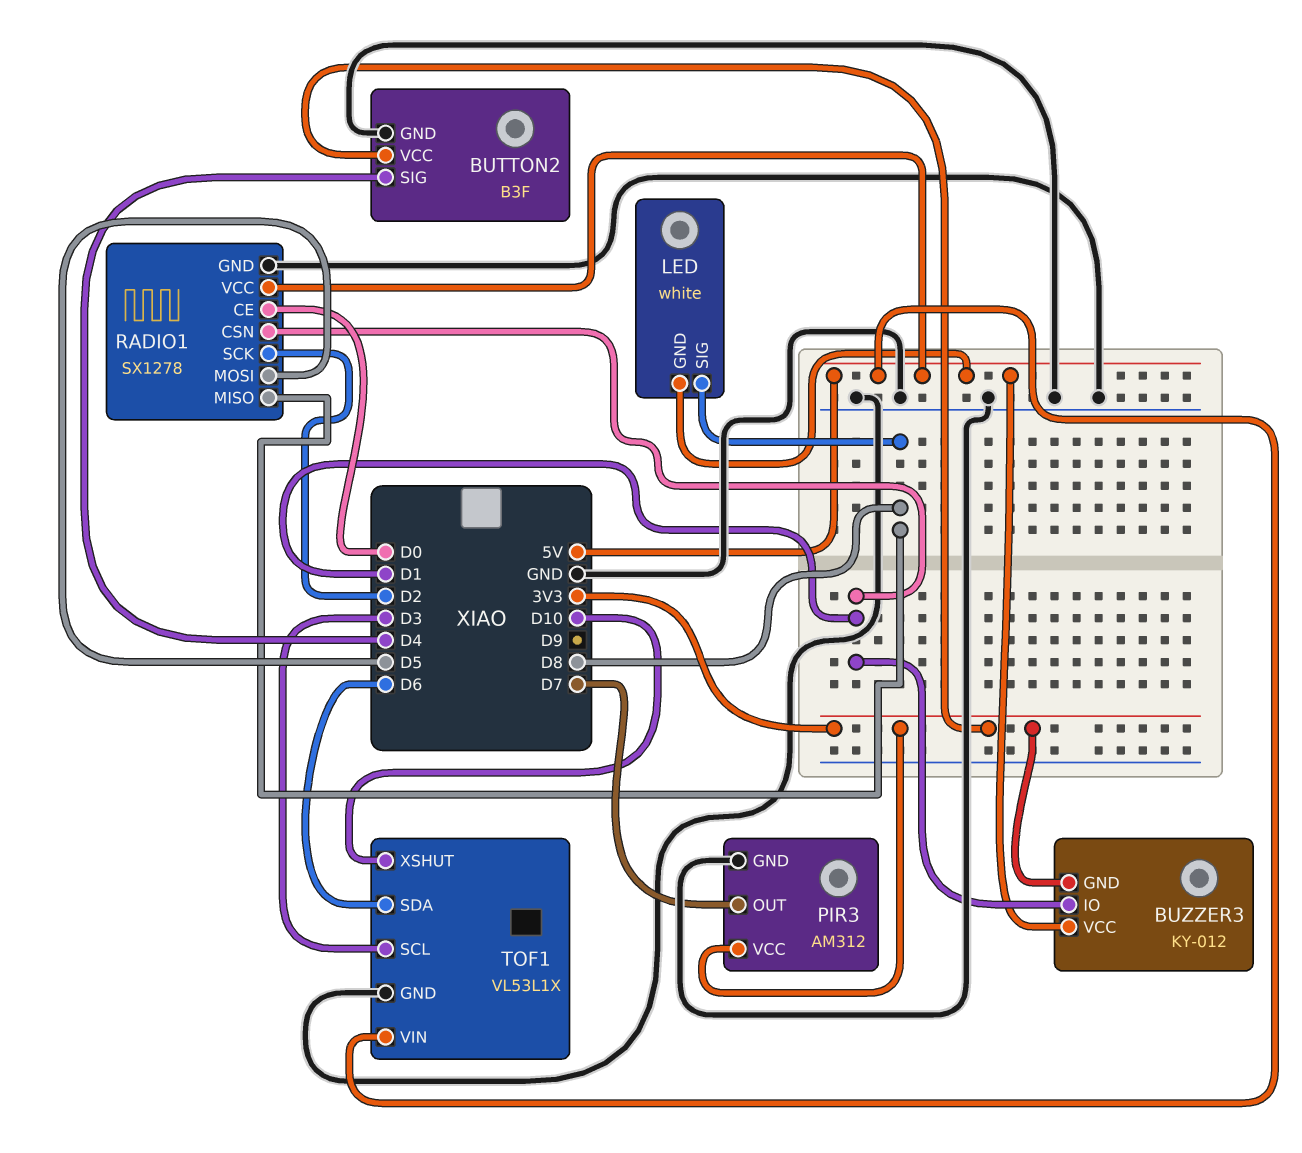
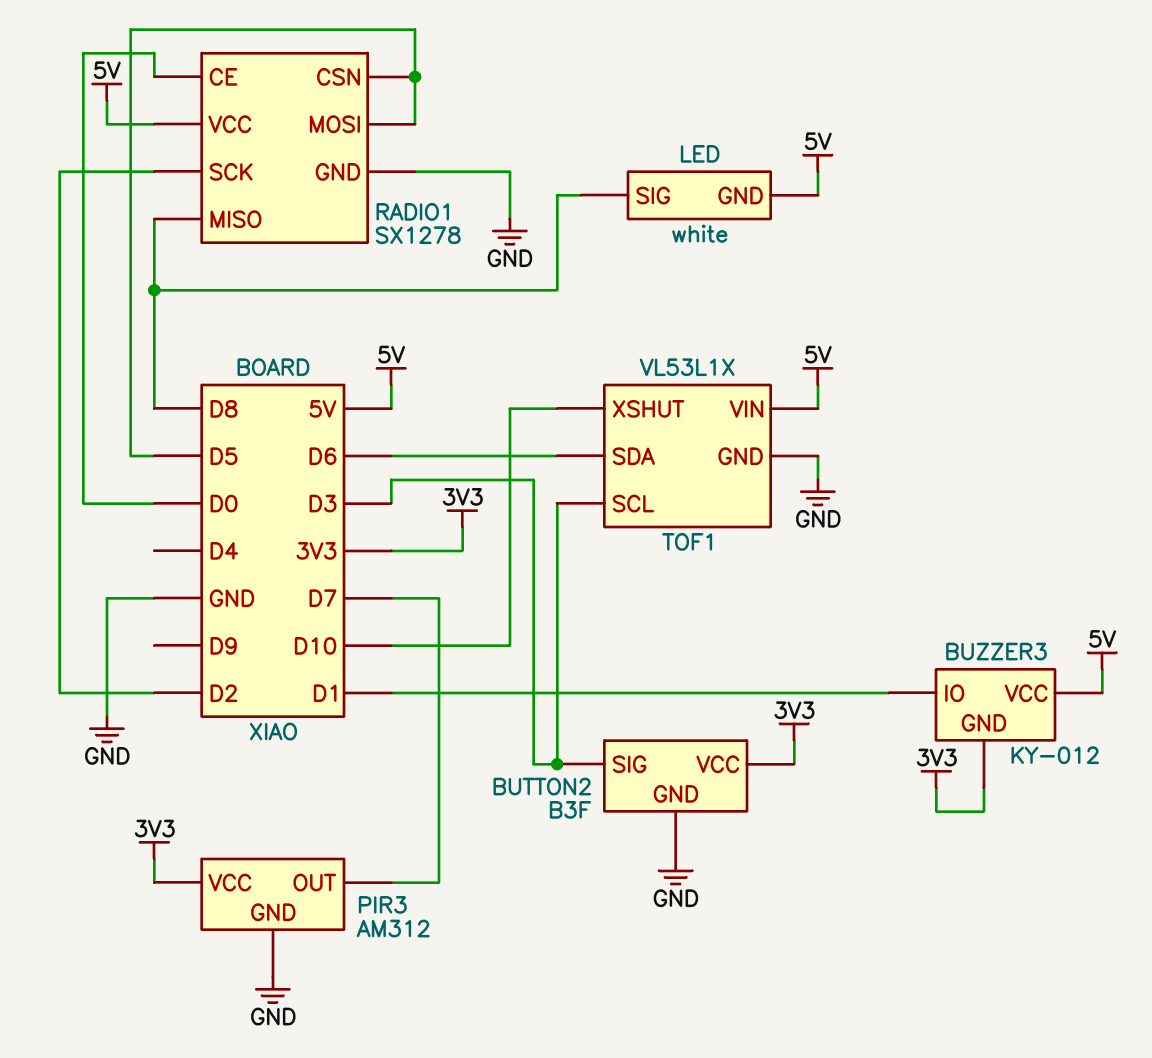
BUTTON2 pin SIG: D4 -> D3
RADIO1 pin CSN: D1 -> D5

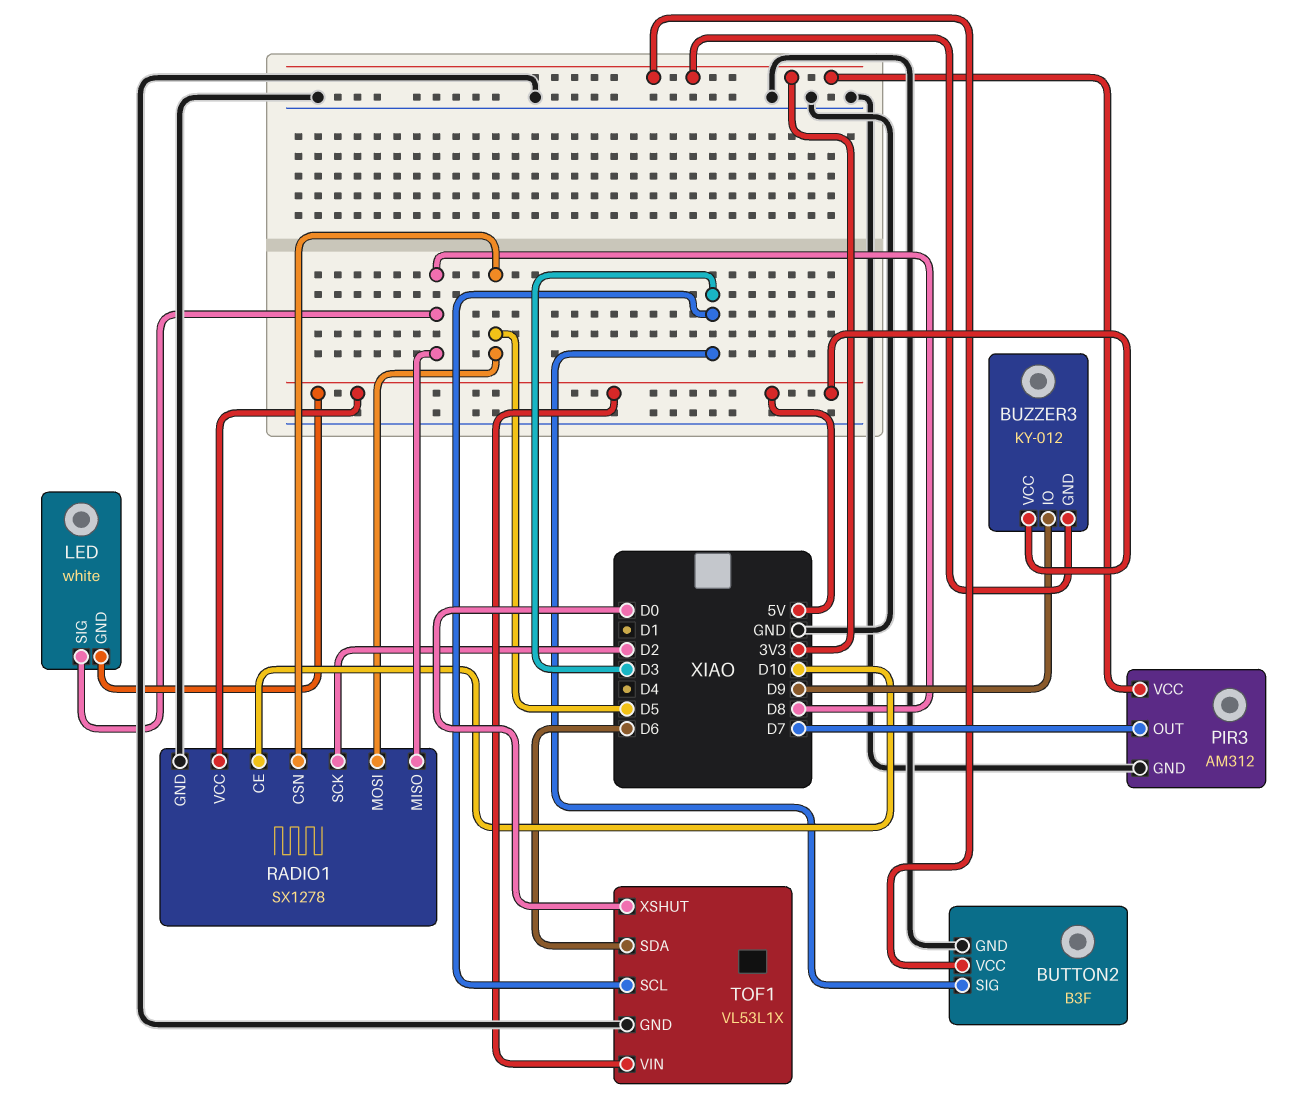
BUZZER3 pin IO: D1 -> D9
RADIO1 pin CE: D0 -> D10
TOF1 pin XSHUT: D10 -> D0

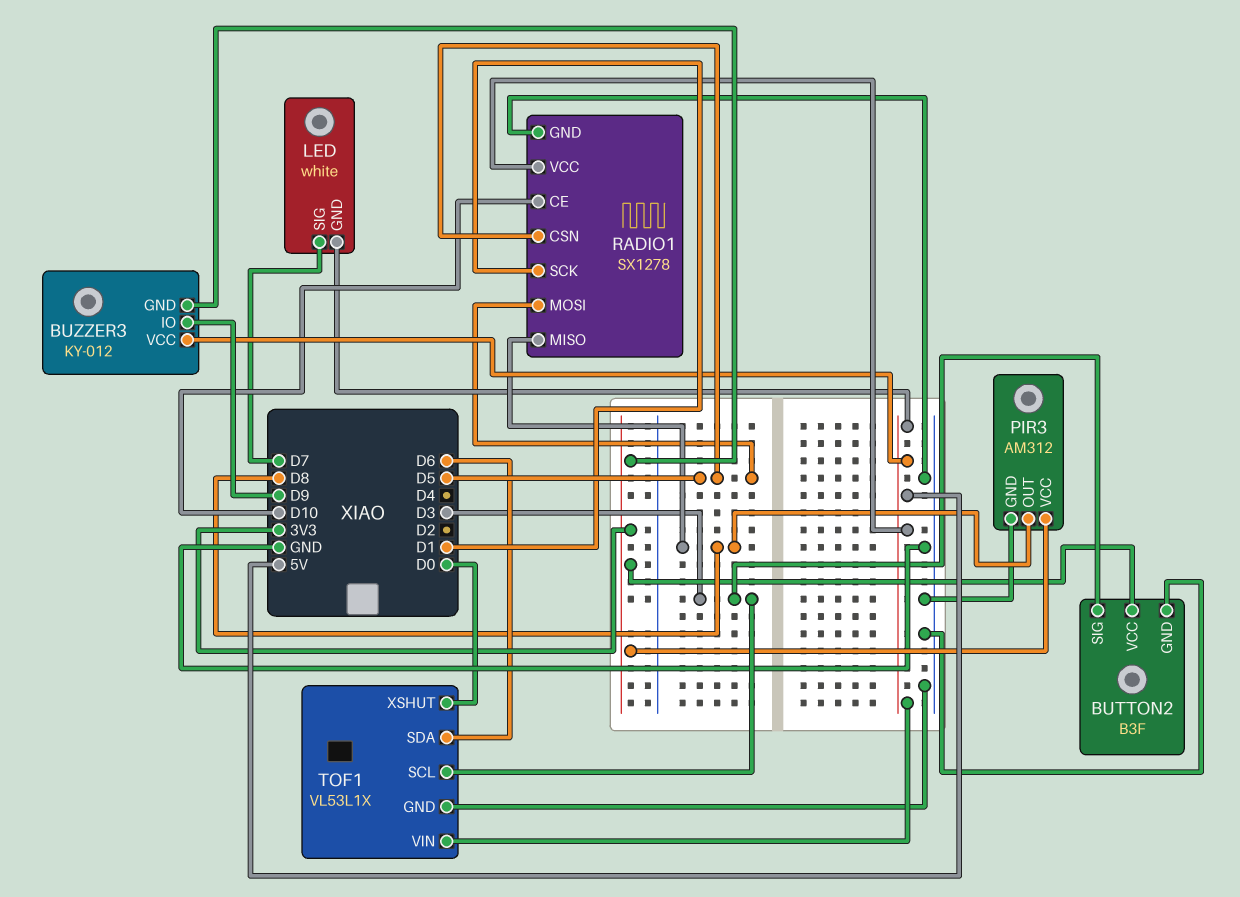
LED pin SIG: D8 -> D7
PIR3 pin OUT: D7 -> D8
RADIO1 pin SCK: D2 -> D1

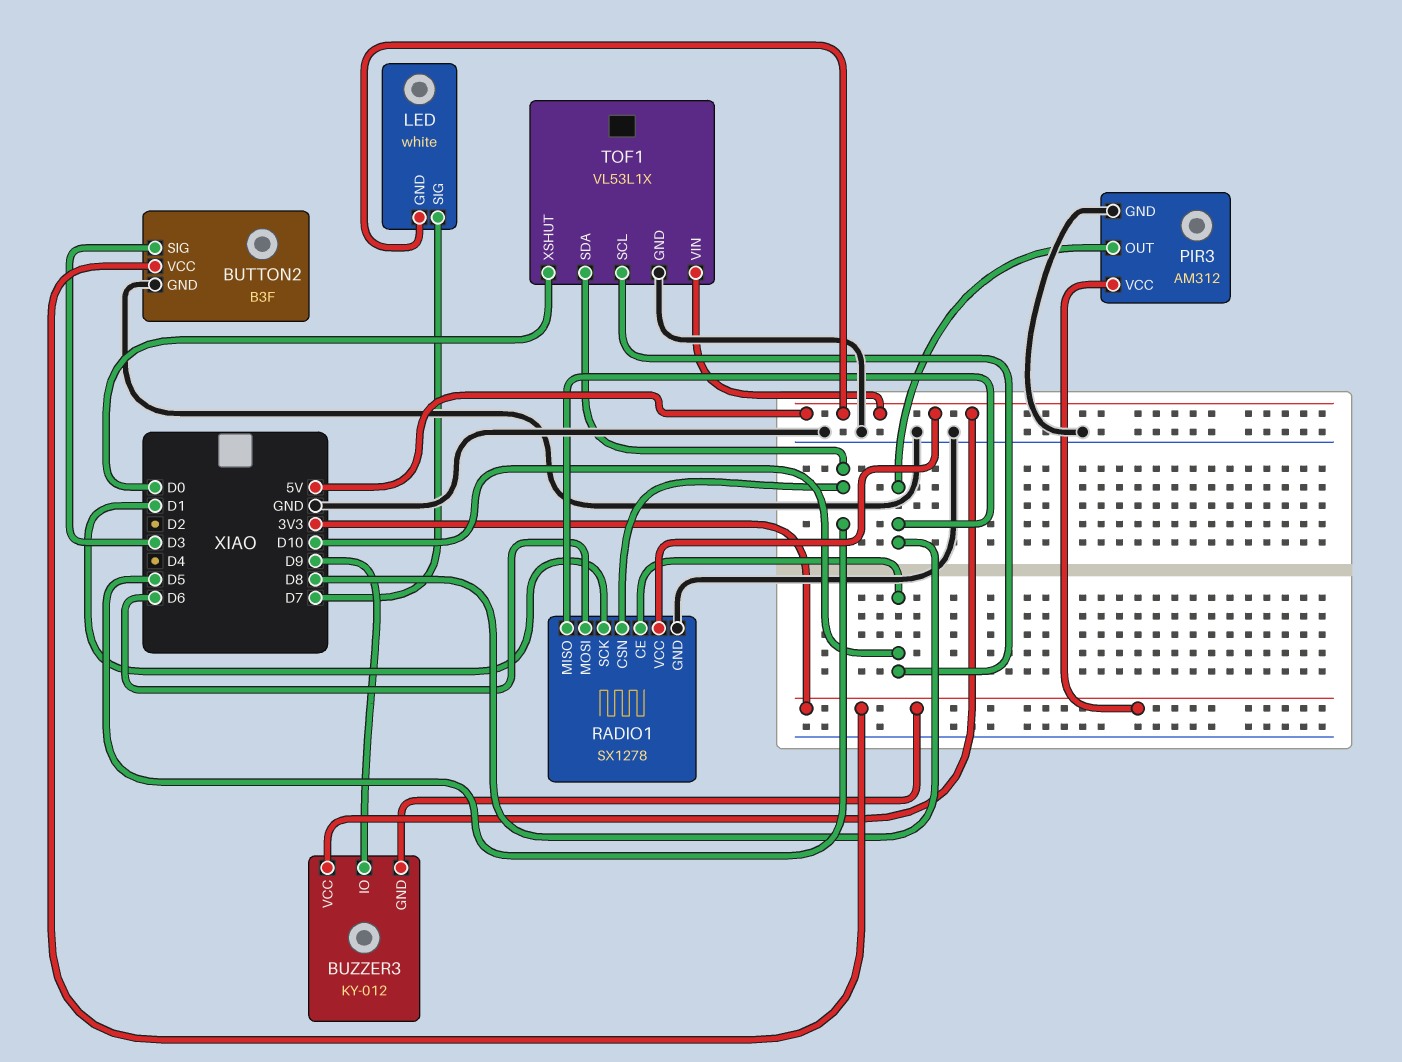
RADIO1 pin MOSI: D5 -> D6
TOF1 pin SCL: D3 -> D10
TOF1 pin SDA: D6 -> D5

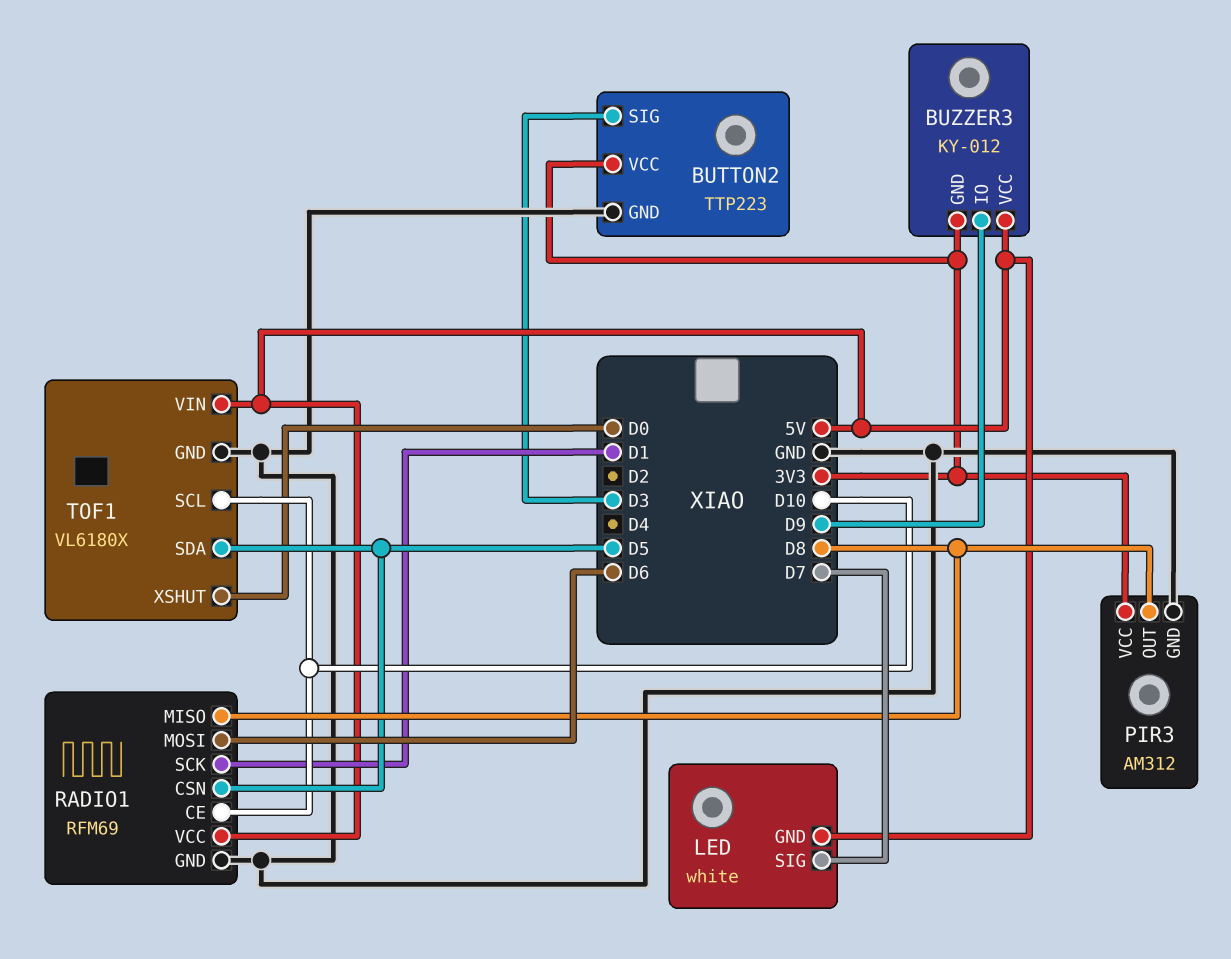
BUTTON2: B3F -> TTP223
RADIO1: SX1278 -> RFM69
TOF1: VL53L1X -> VL6180X

